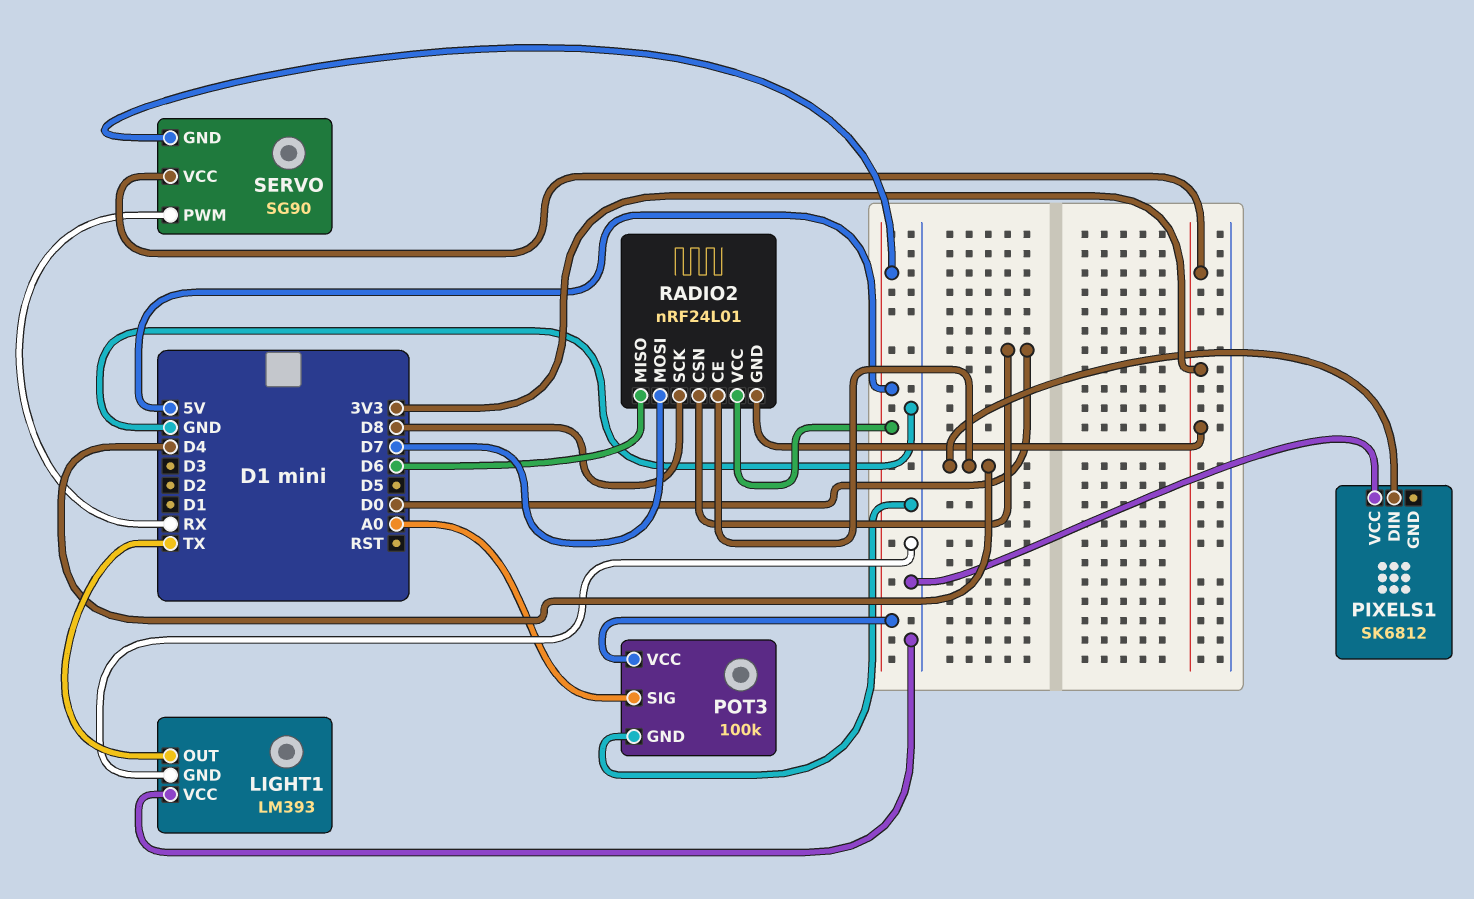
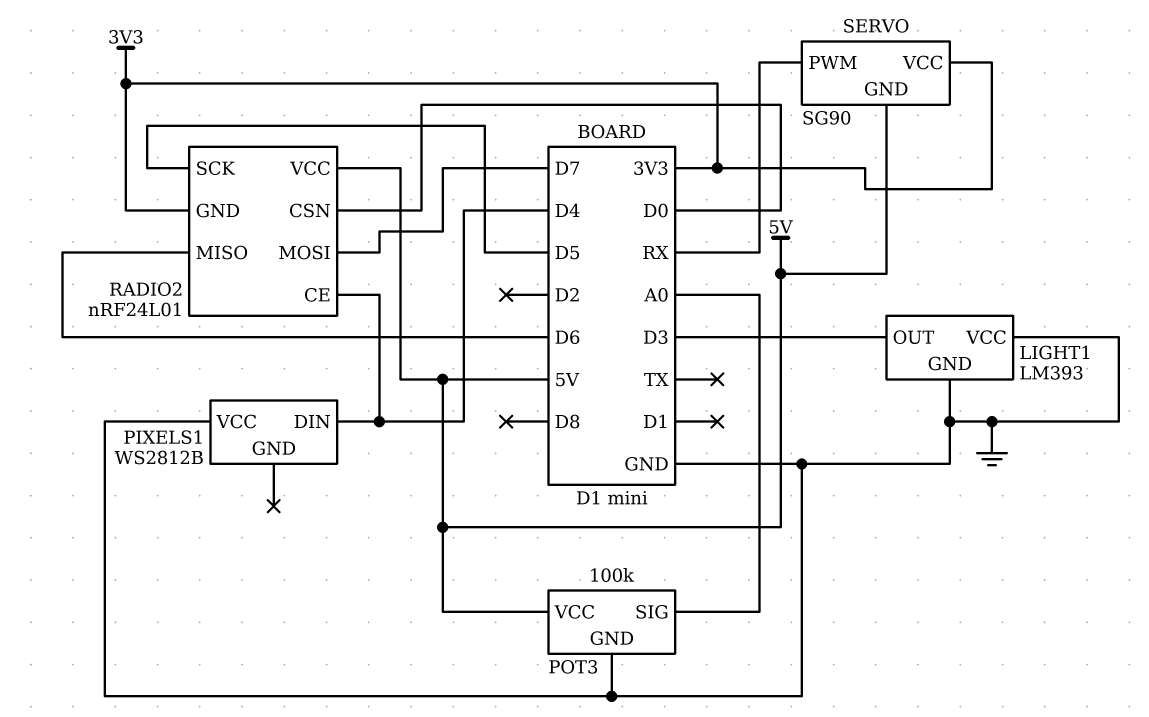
LIGHT1 pin OUT: TX -> D3
PIXELS1: SK6812 -> WS2812B
RADIO2 pin SCK: D8 -> D5

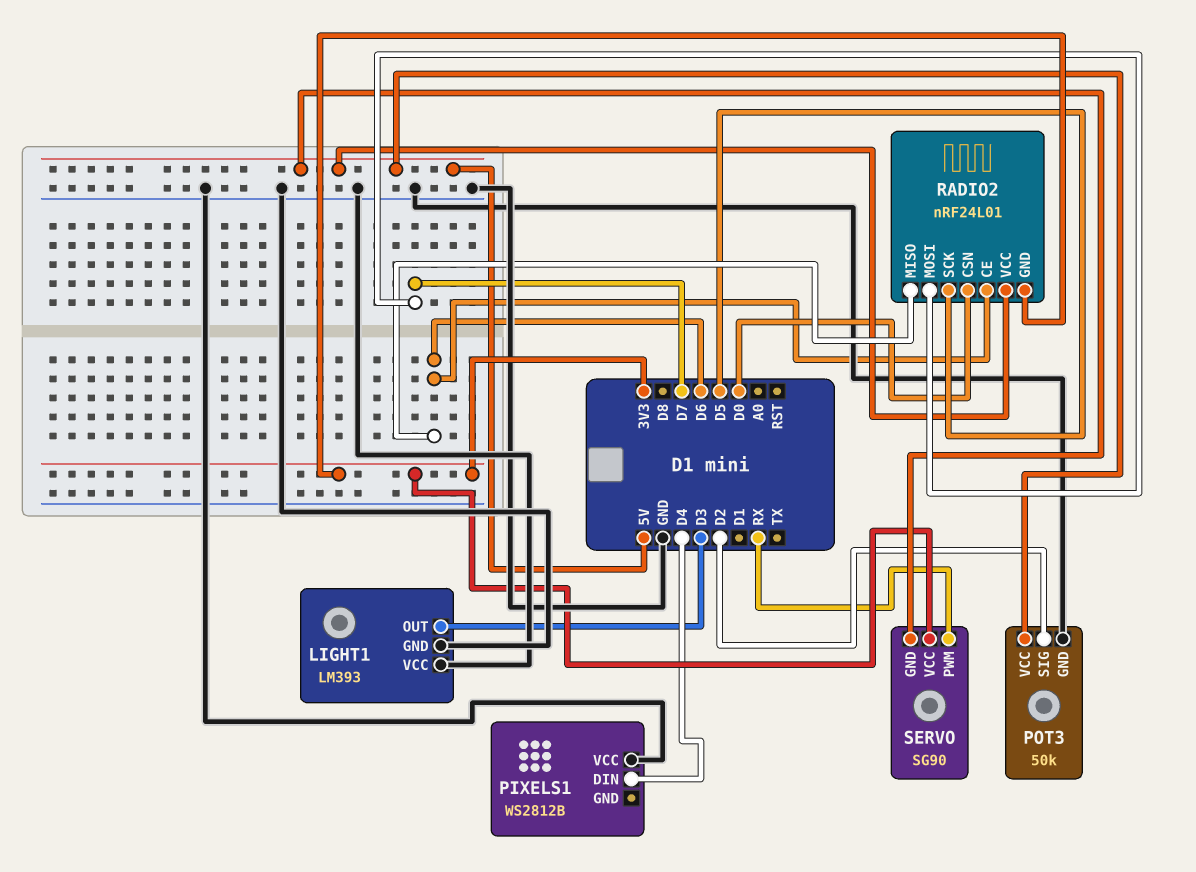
POT3: 100k -> 50k
POT3 pin SIG: A0 -> D2
RADIO2 pin CE: D4 -> D6

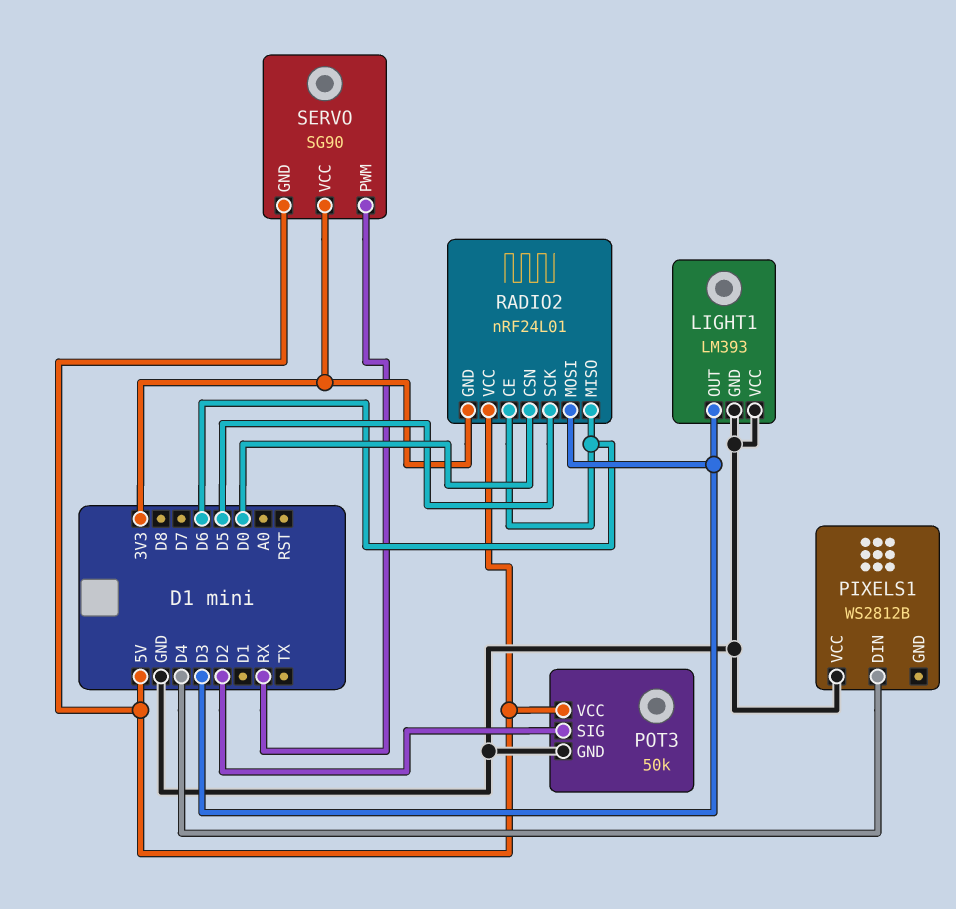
RADIO2 pin MOSI: D7 -> D3

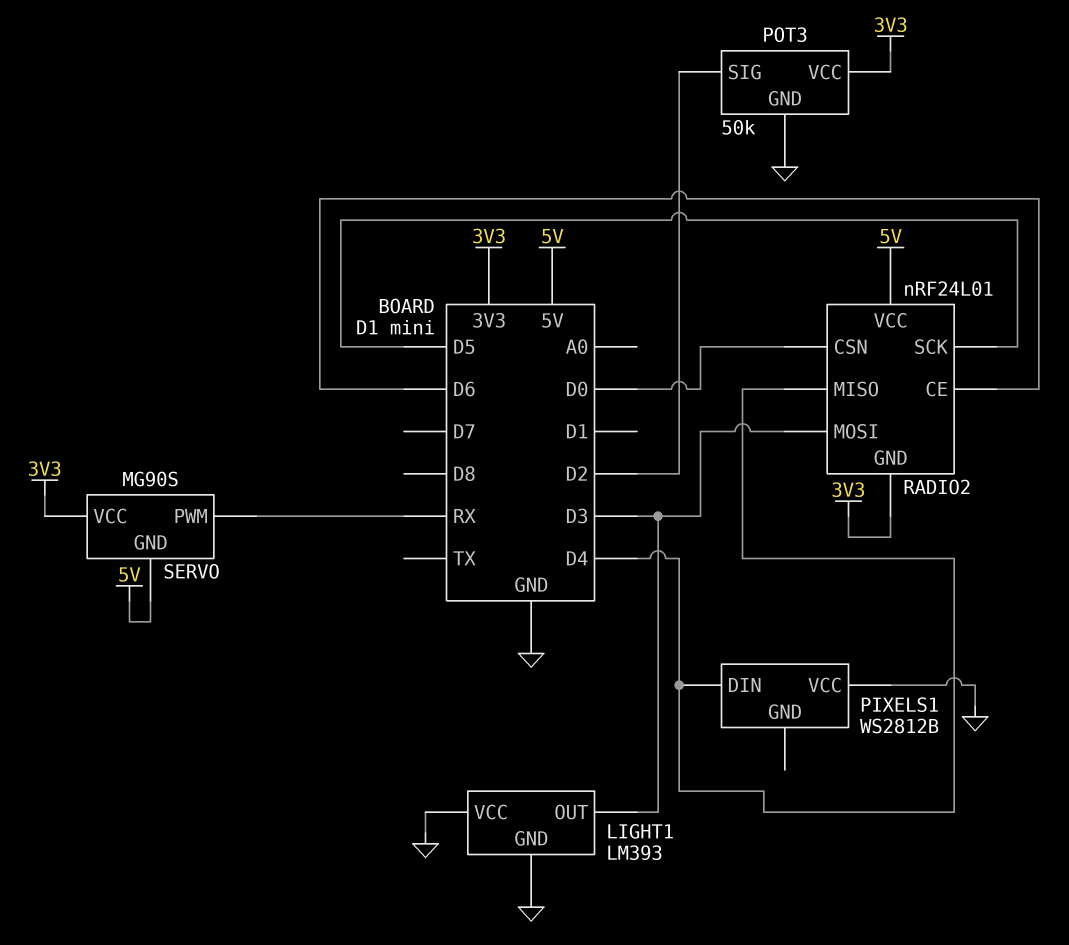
POT3 pin VCC: 5V -> 3V3
RADIO2 pin MISO: D6 -> D4
SERVO: SG90 -> MG90S

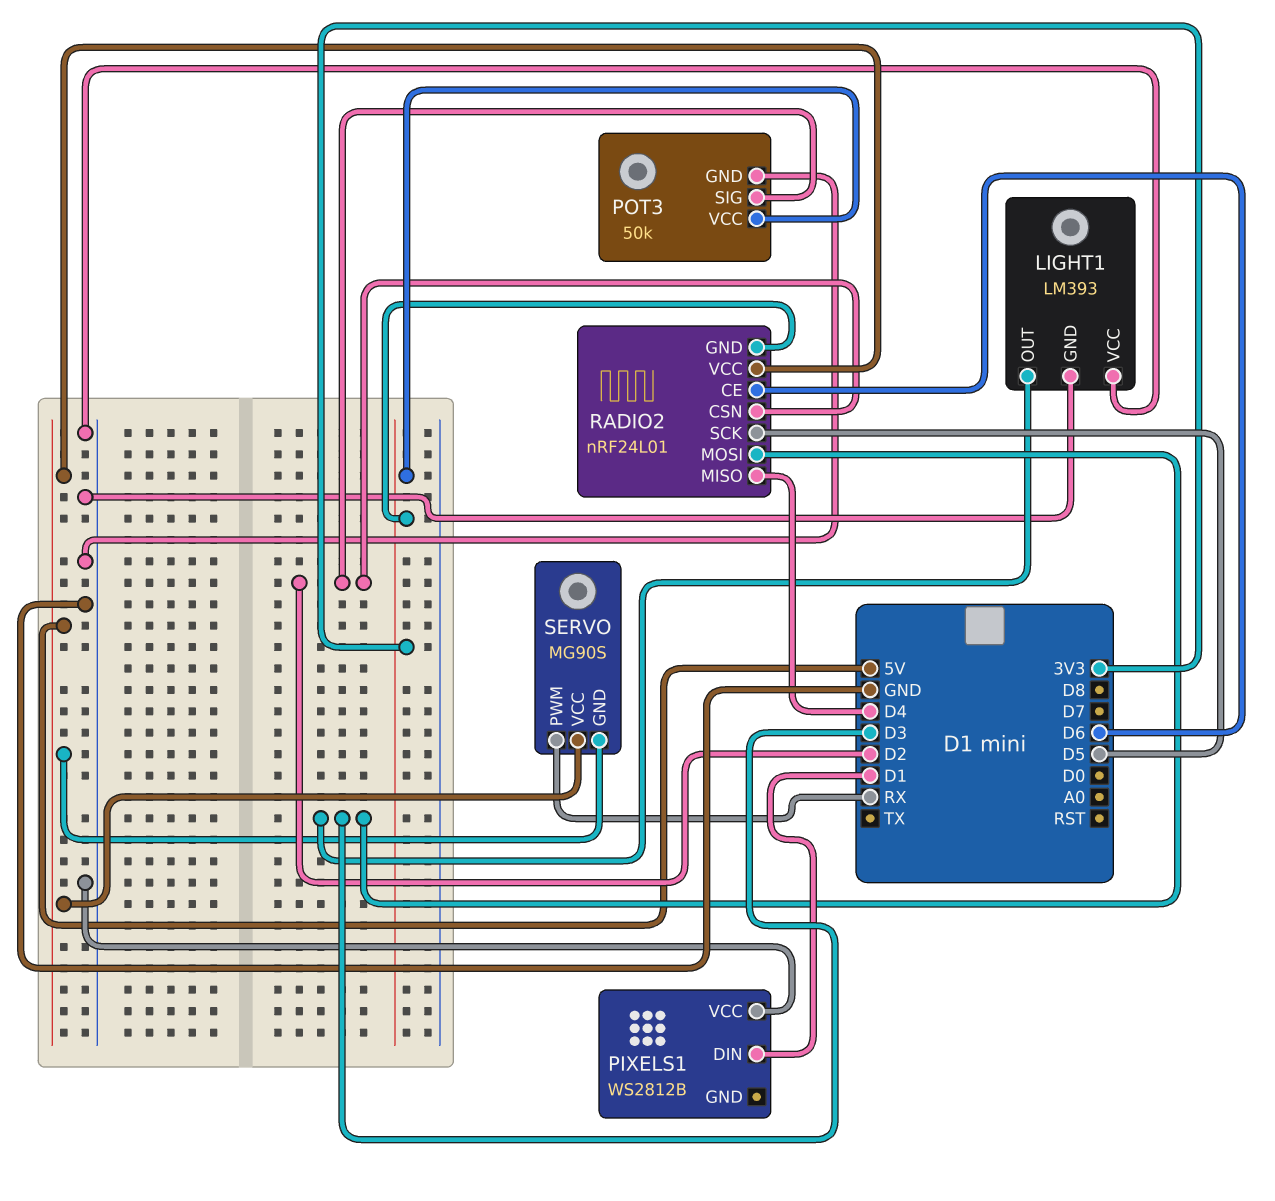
PIXELS1 pin DIN: D4 -> D1
RADIO2 pin CSN: D0 -> D2
SERVO pin VCC: 3V3 -> 5V

